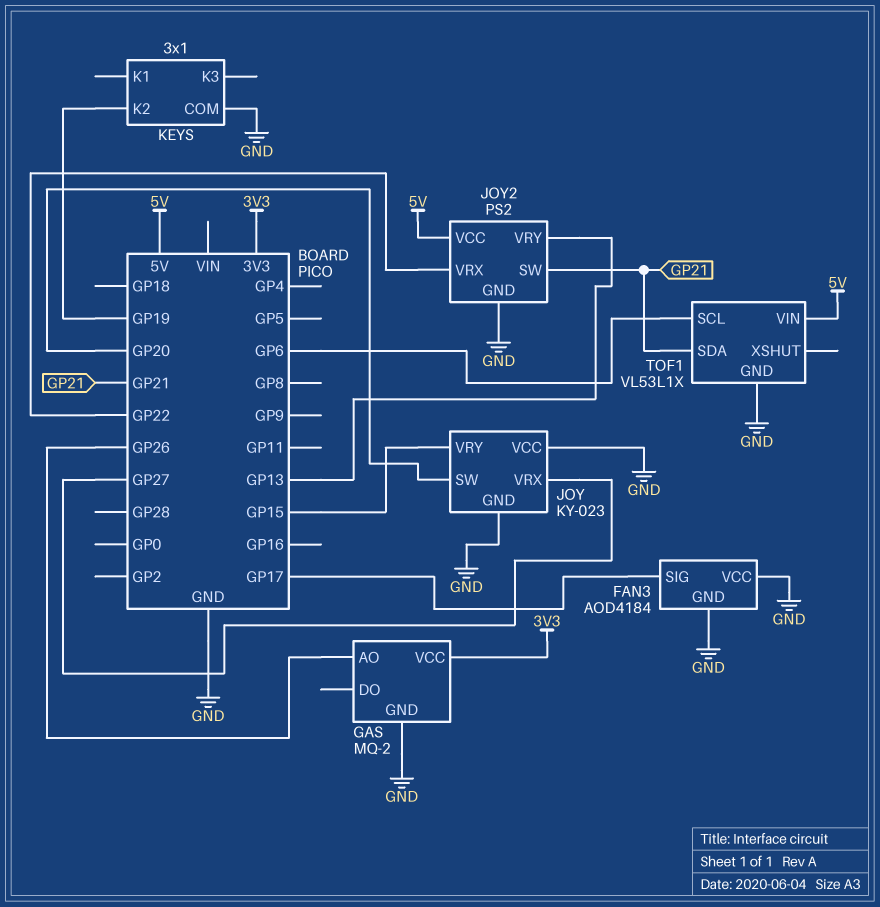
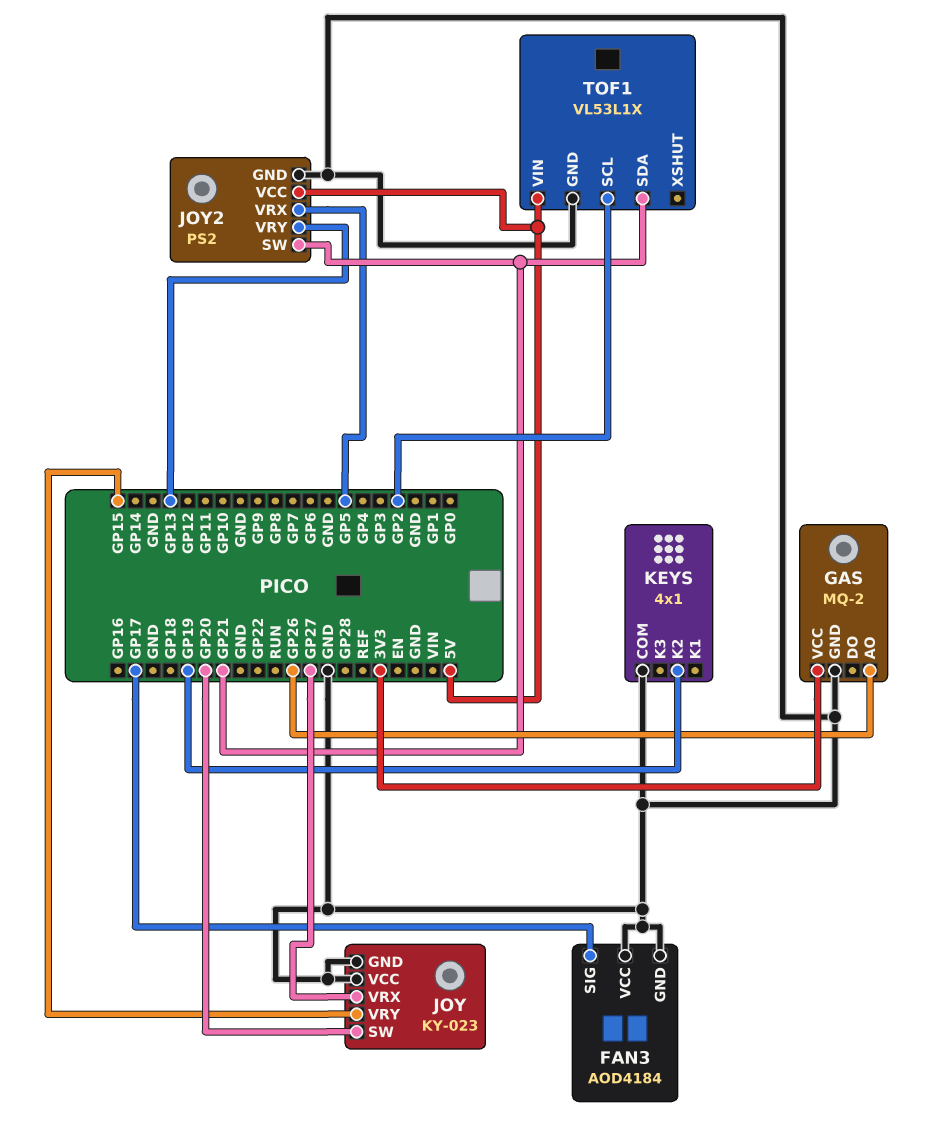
JOY2 pin VRX: GP22 -> GP5
KEYS: 3x1 -> 4x1
TOF1 pin SCL: GP6 -> GP2

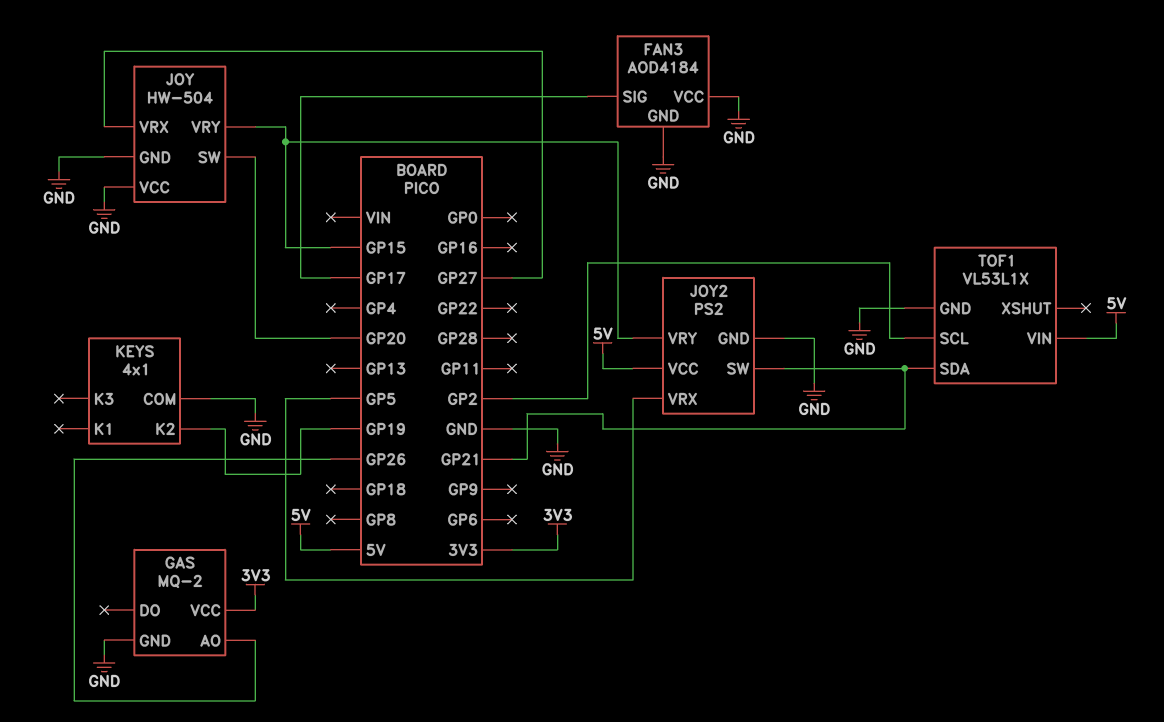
JOY: KY-023 -> HW-504
JOY2 pin VRY: GP13 -> GP15

